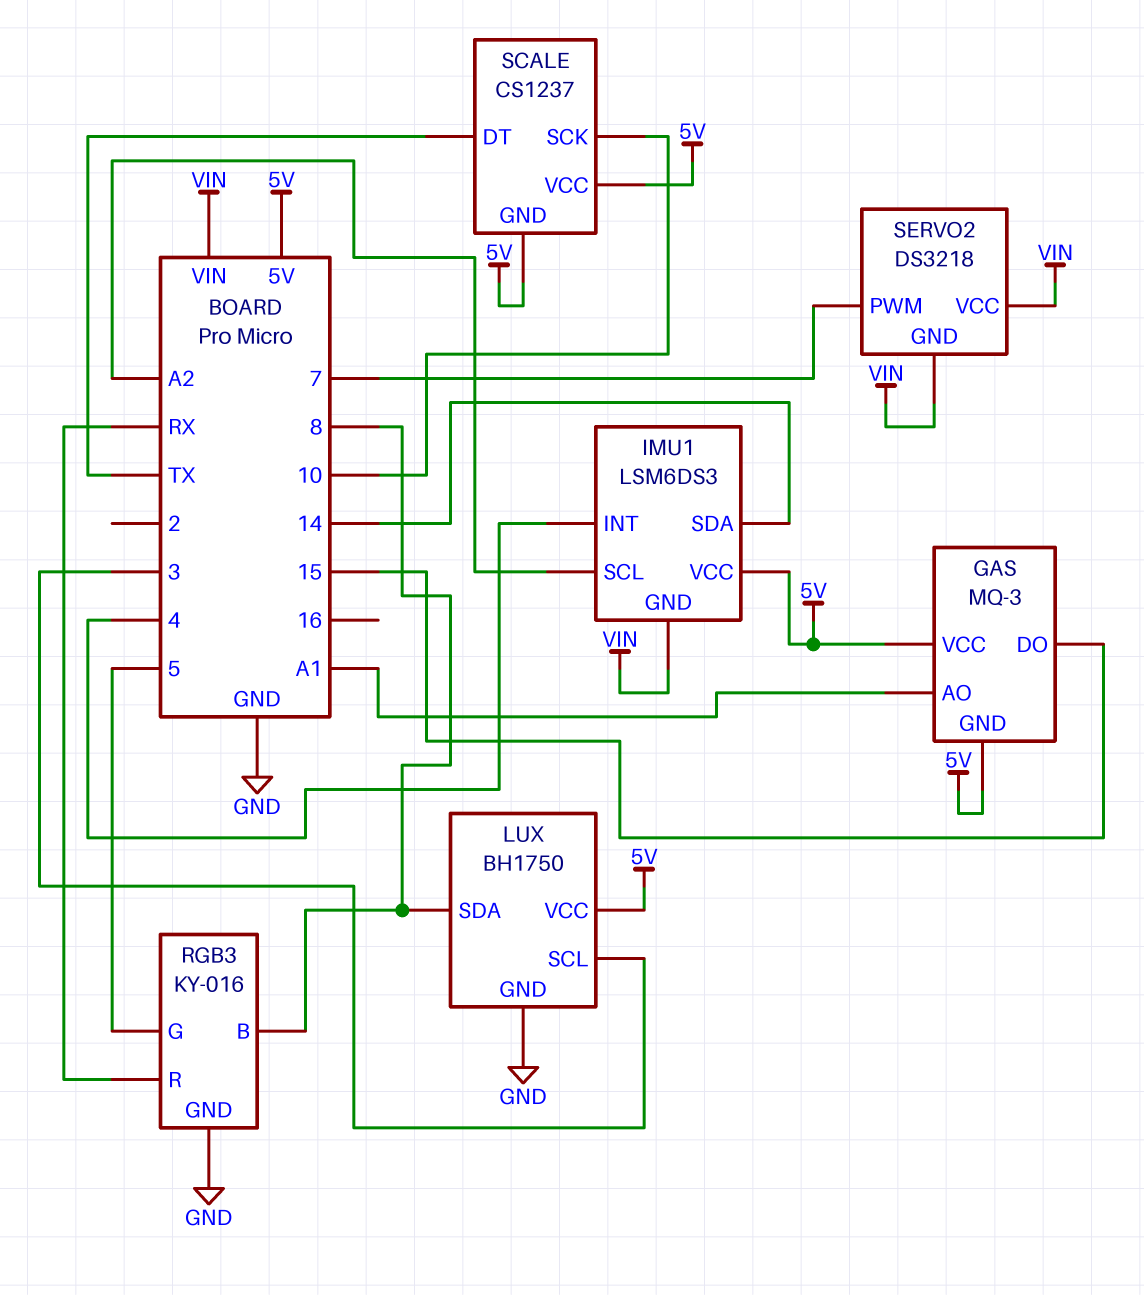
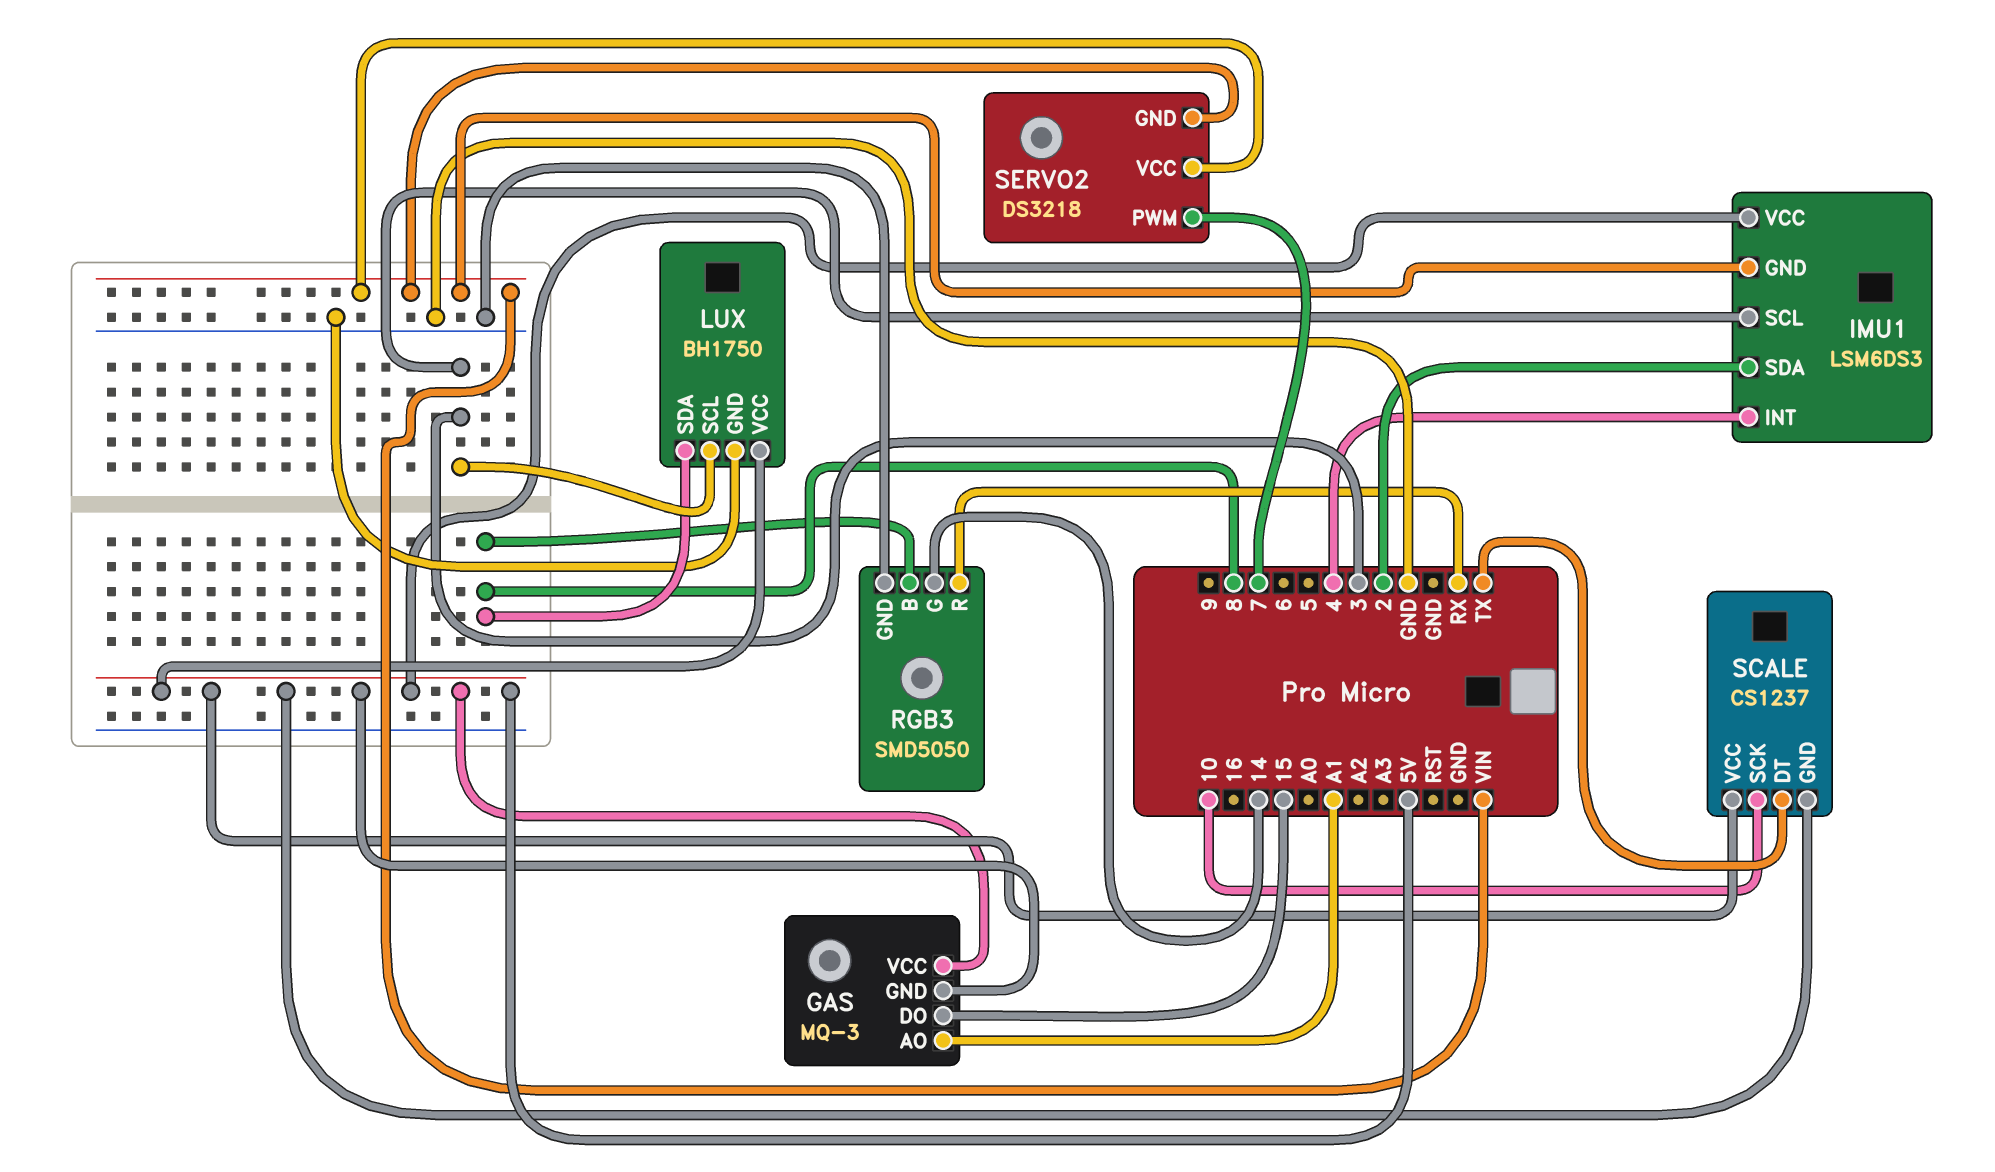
IMU1 pin SCL: A2 -> 3
IMU1 pin SDA: 14 -> 2
RGB3: KY-016 -> SMD5050
RGB3 pin G: 5 -> 14

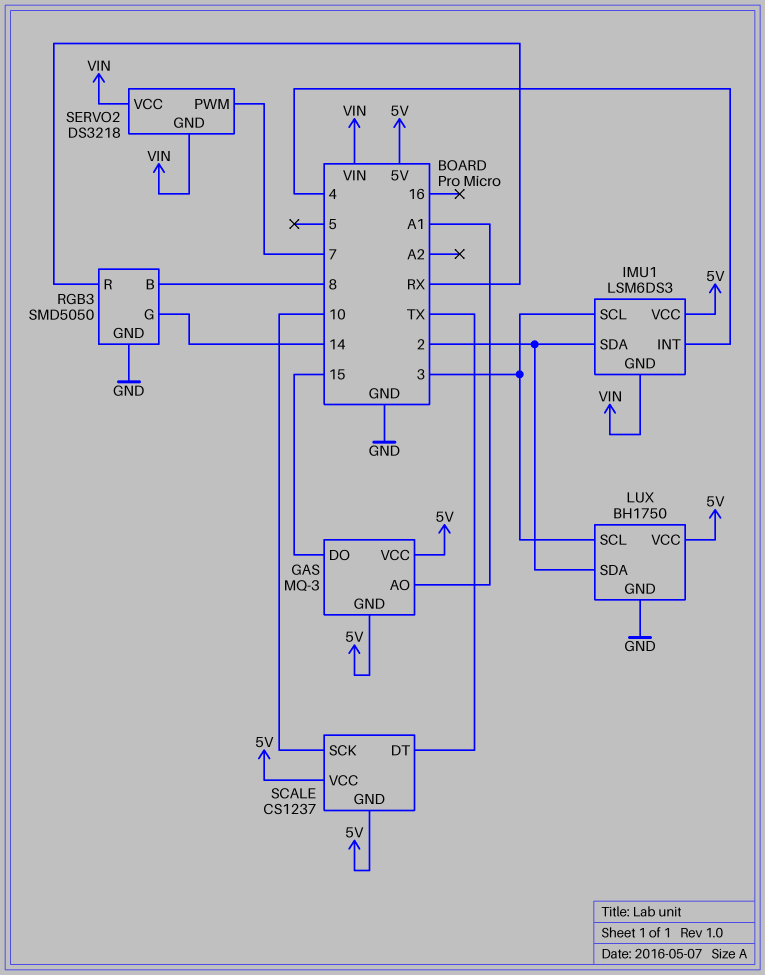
LUX pin SDA: 8 -> 2

